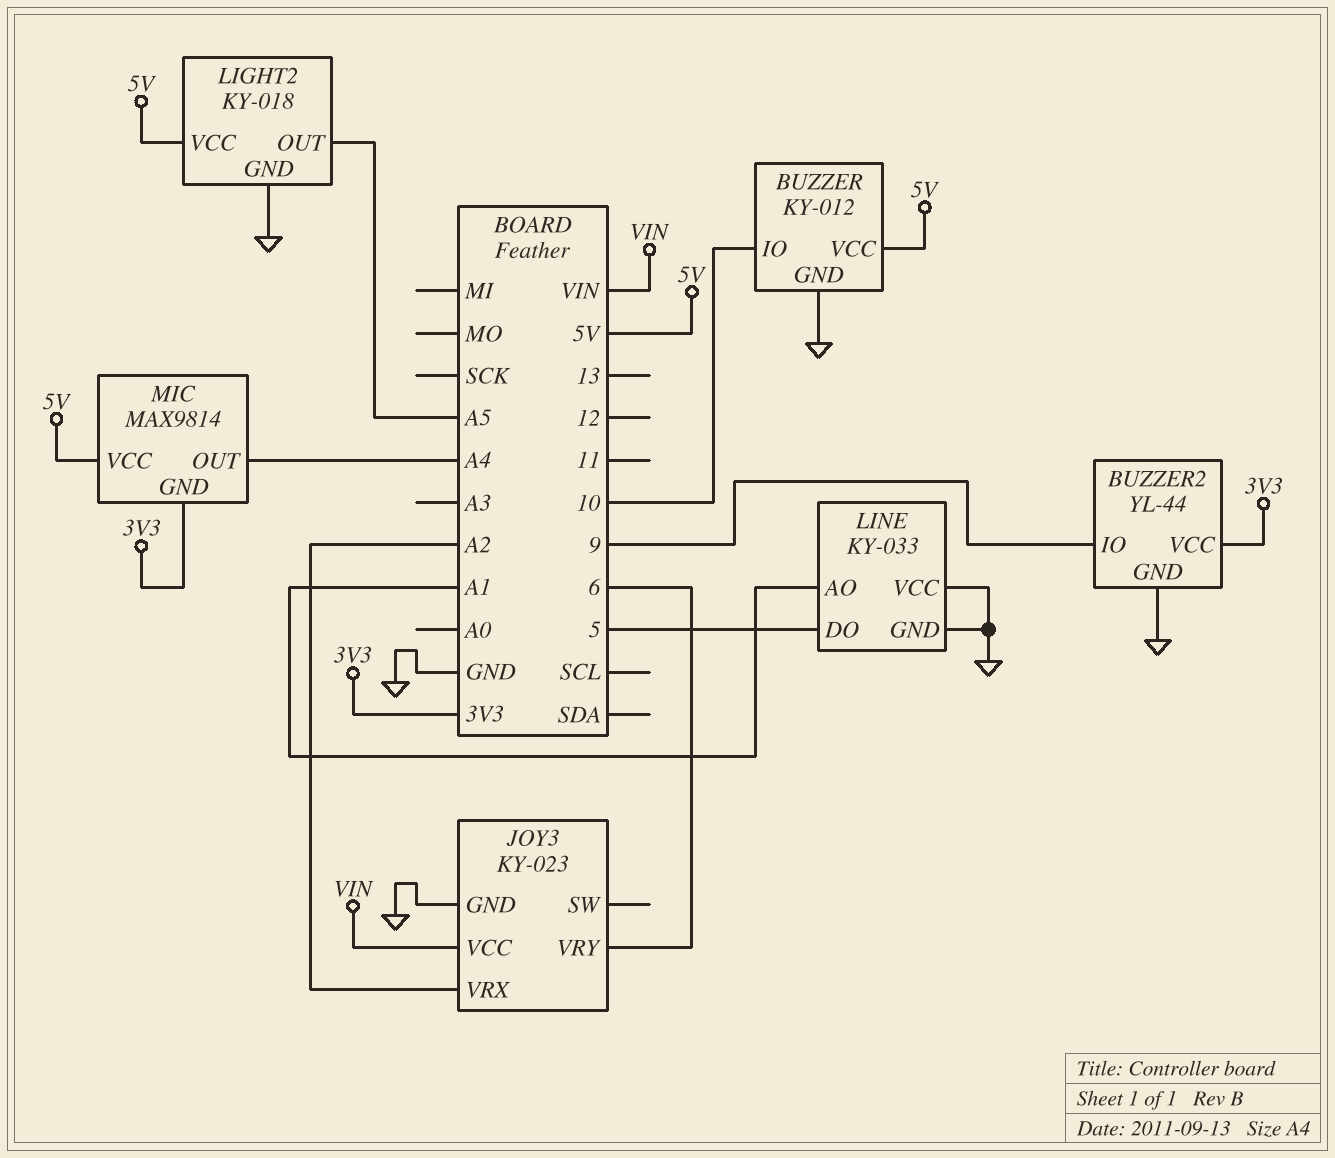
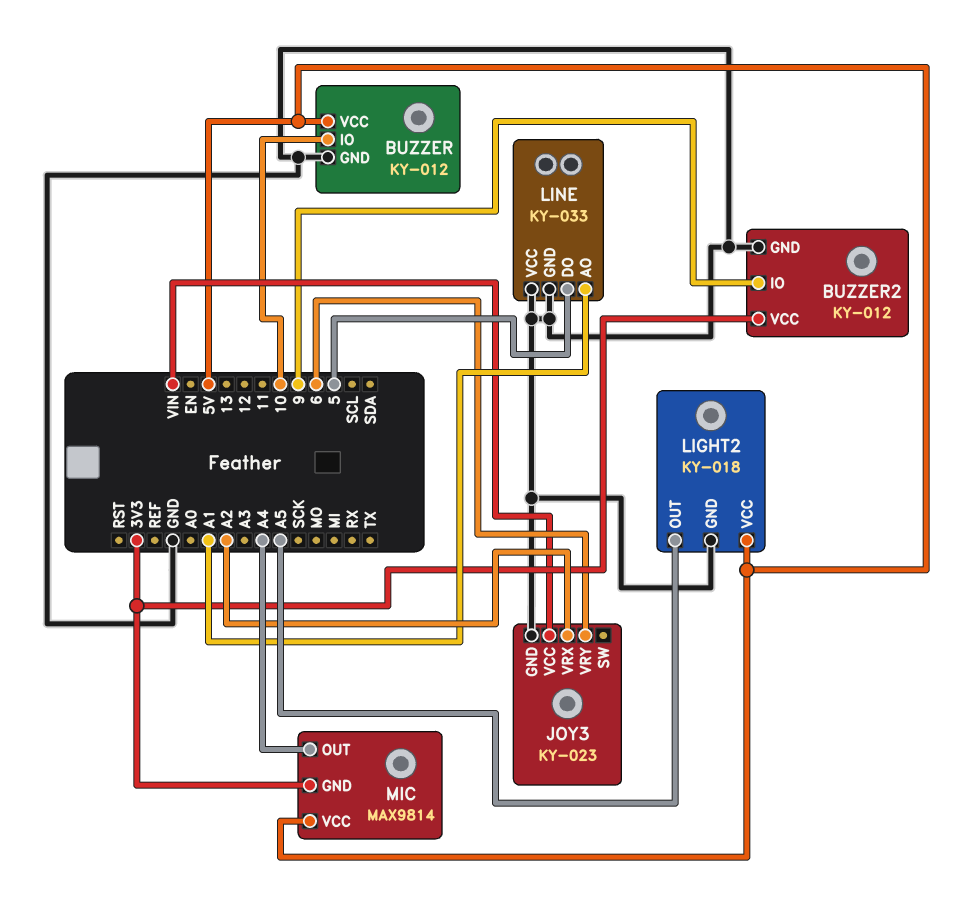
BUZZER2: YL-44 -> KY-012

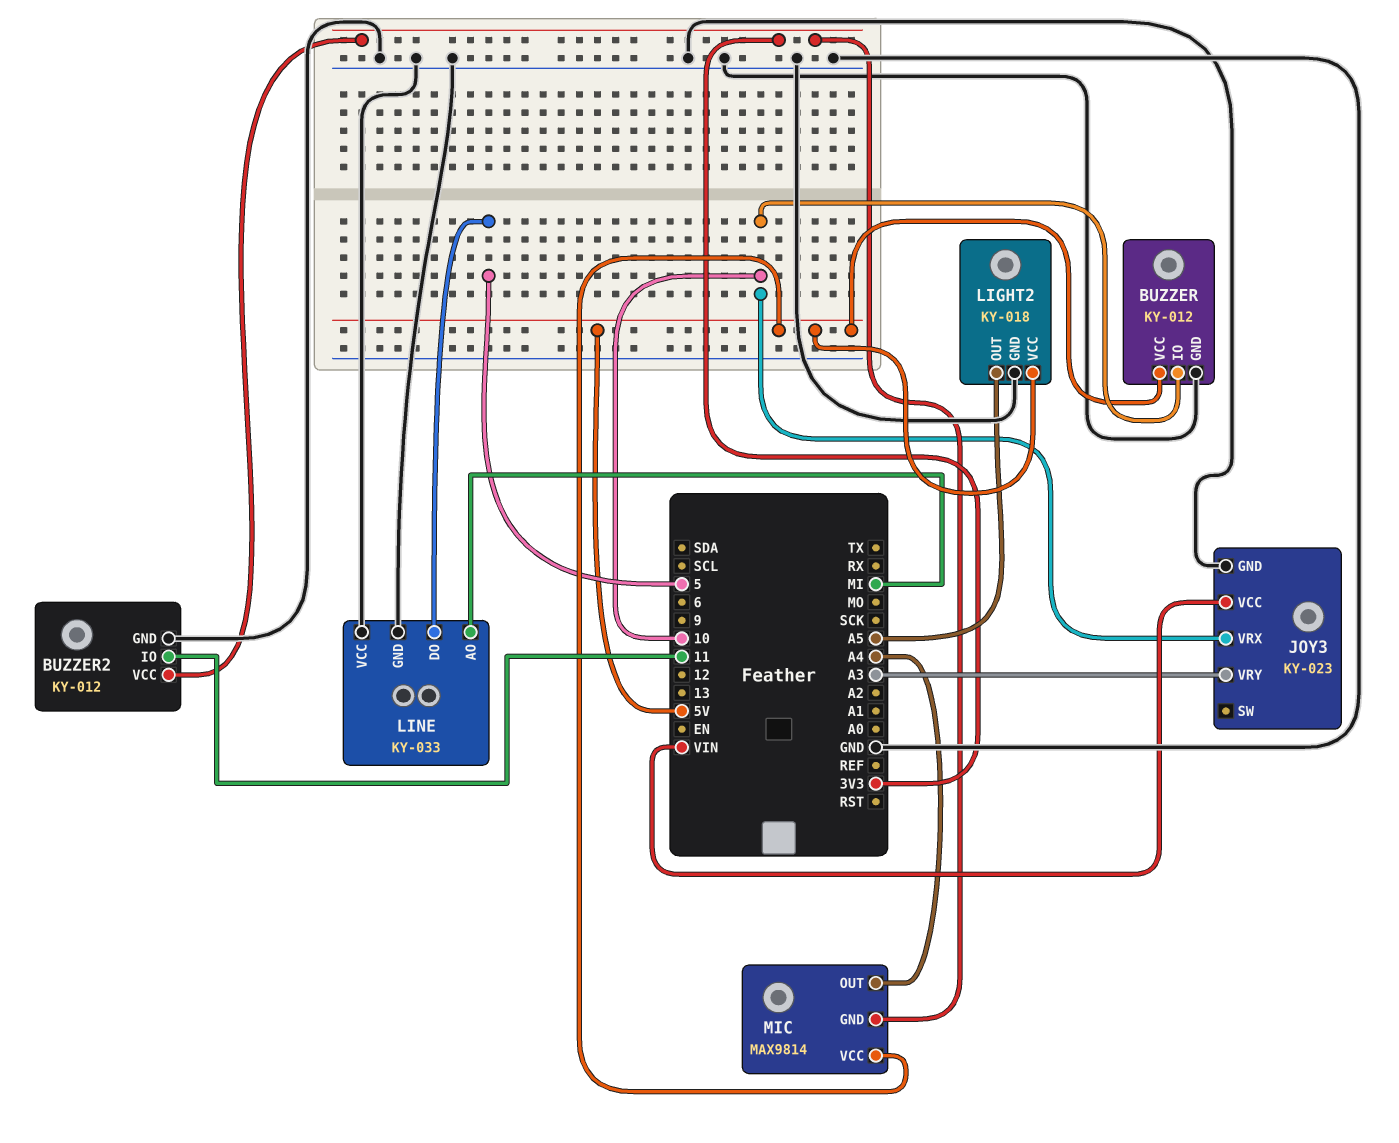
BUZZER2 pin IO: 9 -> 11
JOY3 pin VRX: A2 -> 10
JOY3 pin VRY: 6 -> A3
LINE pin AO: A1 -> MI

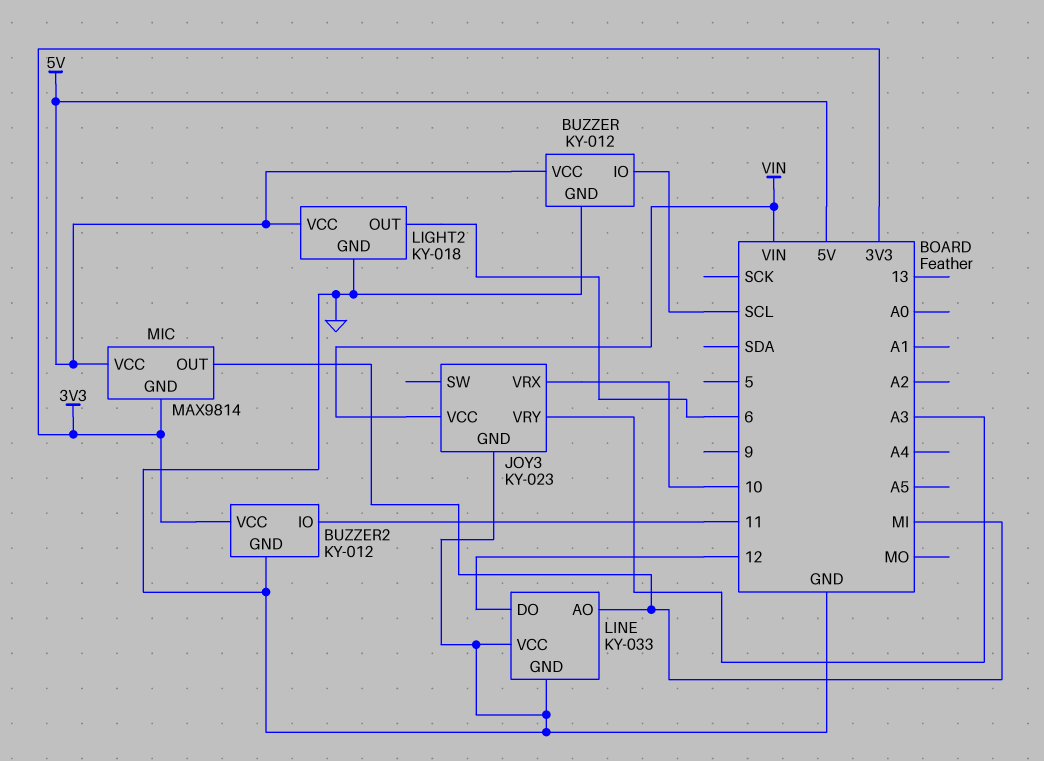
BUZZER pin IO: 10 -> SCL
LIGHT2 pin OUT: A5 -> 6
LINE pin DO: 5 -> 12
MIC pin OUT: A4 -> MI

